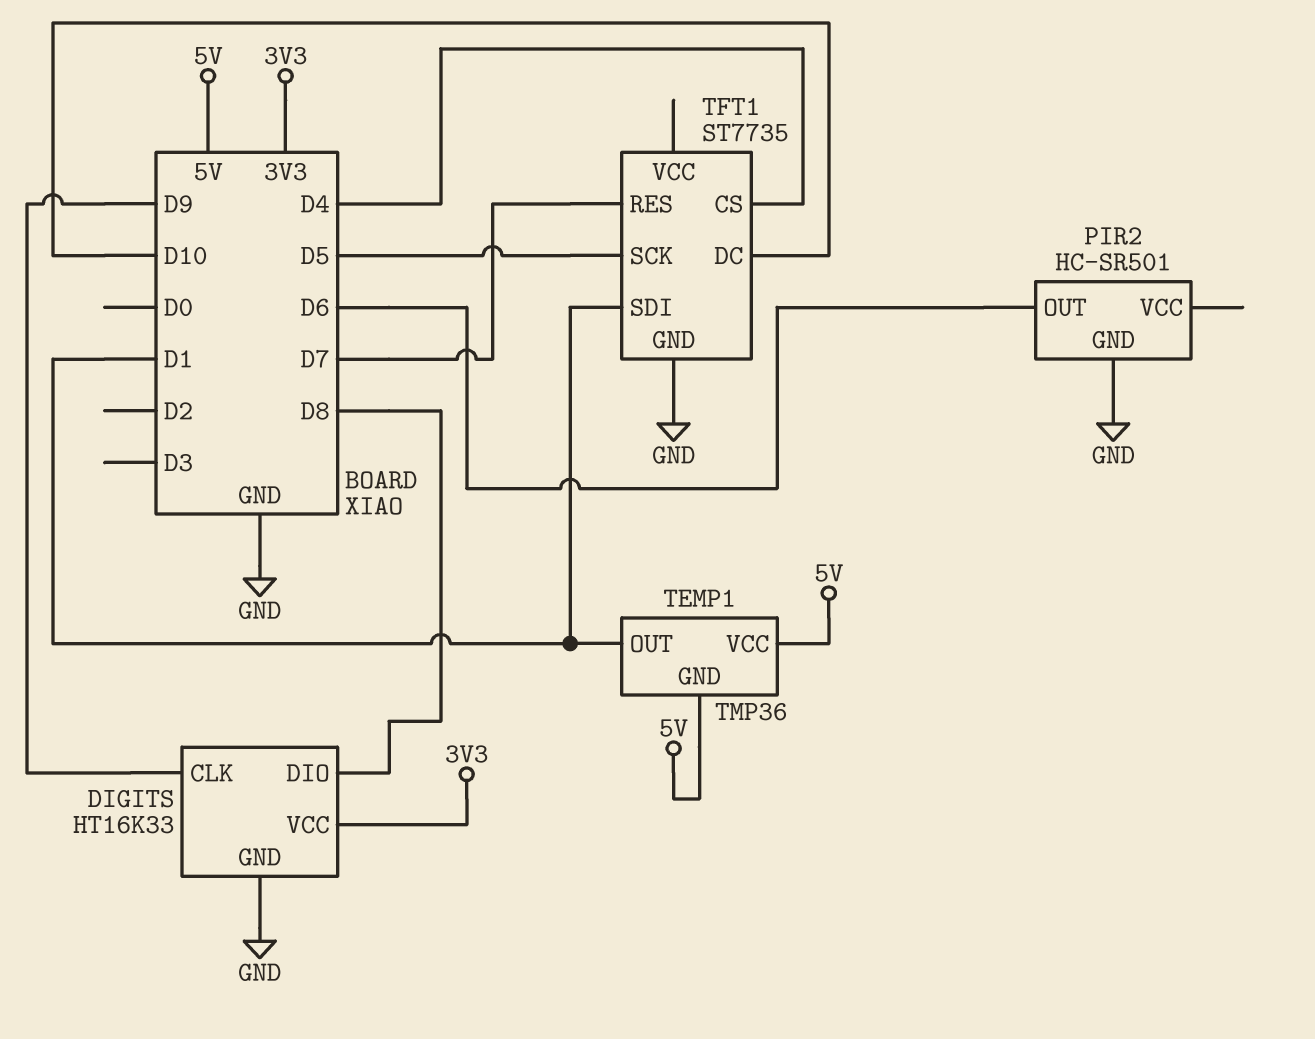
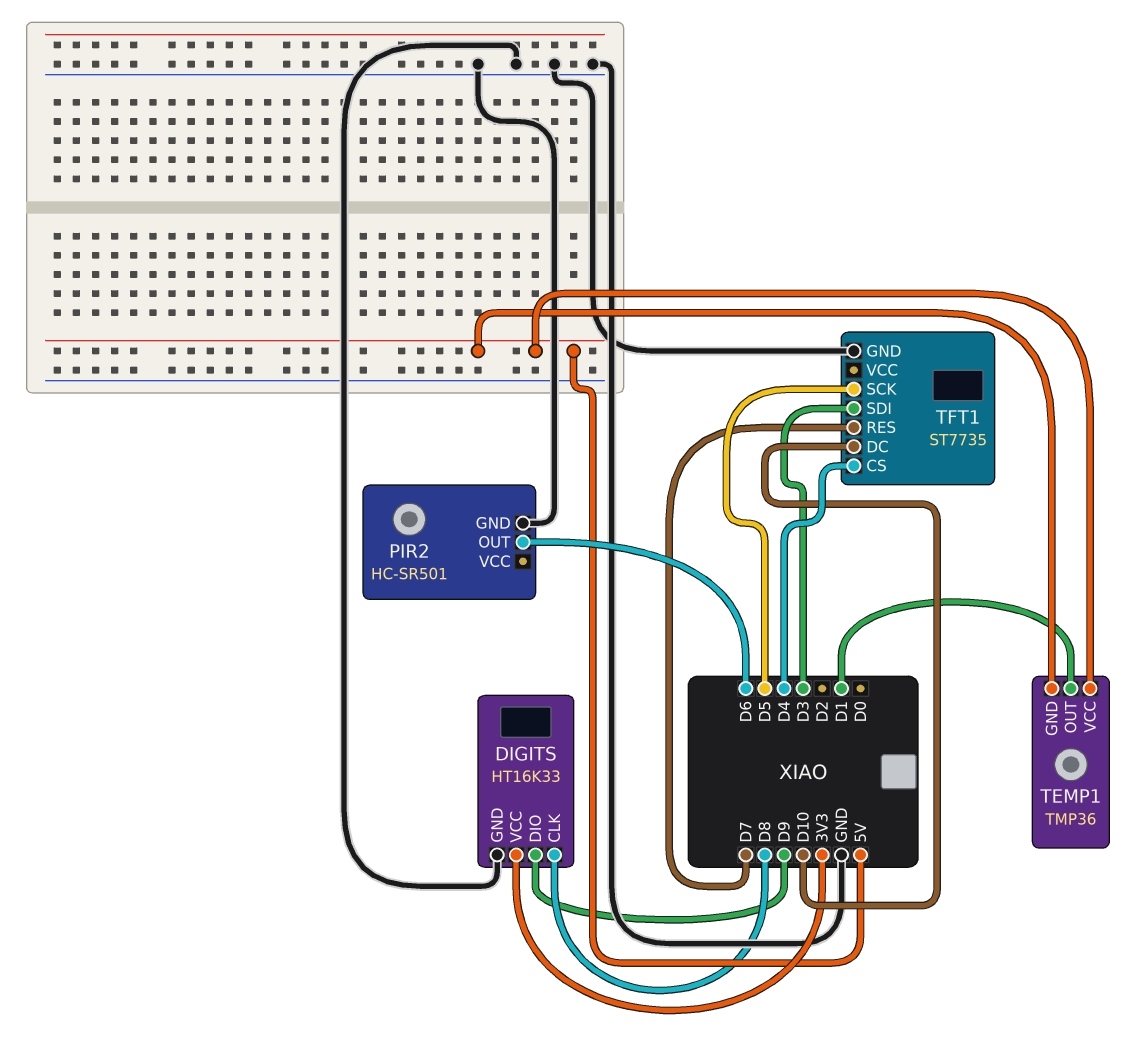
DIGITS pin CLK: D9 -> D8
DIGITS pin DIO: D8 -> D9
TFT1 pin SDI: D1 -> D3

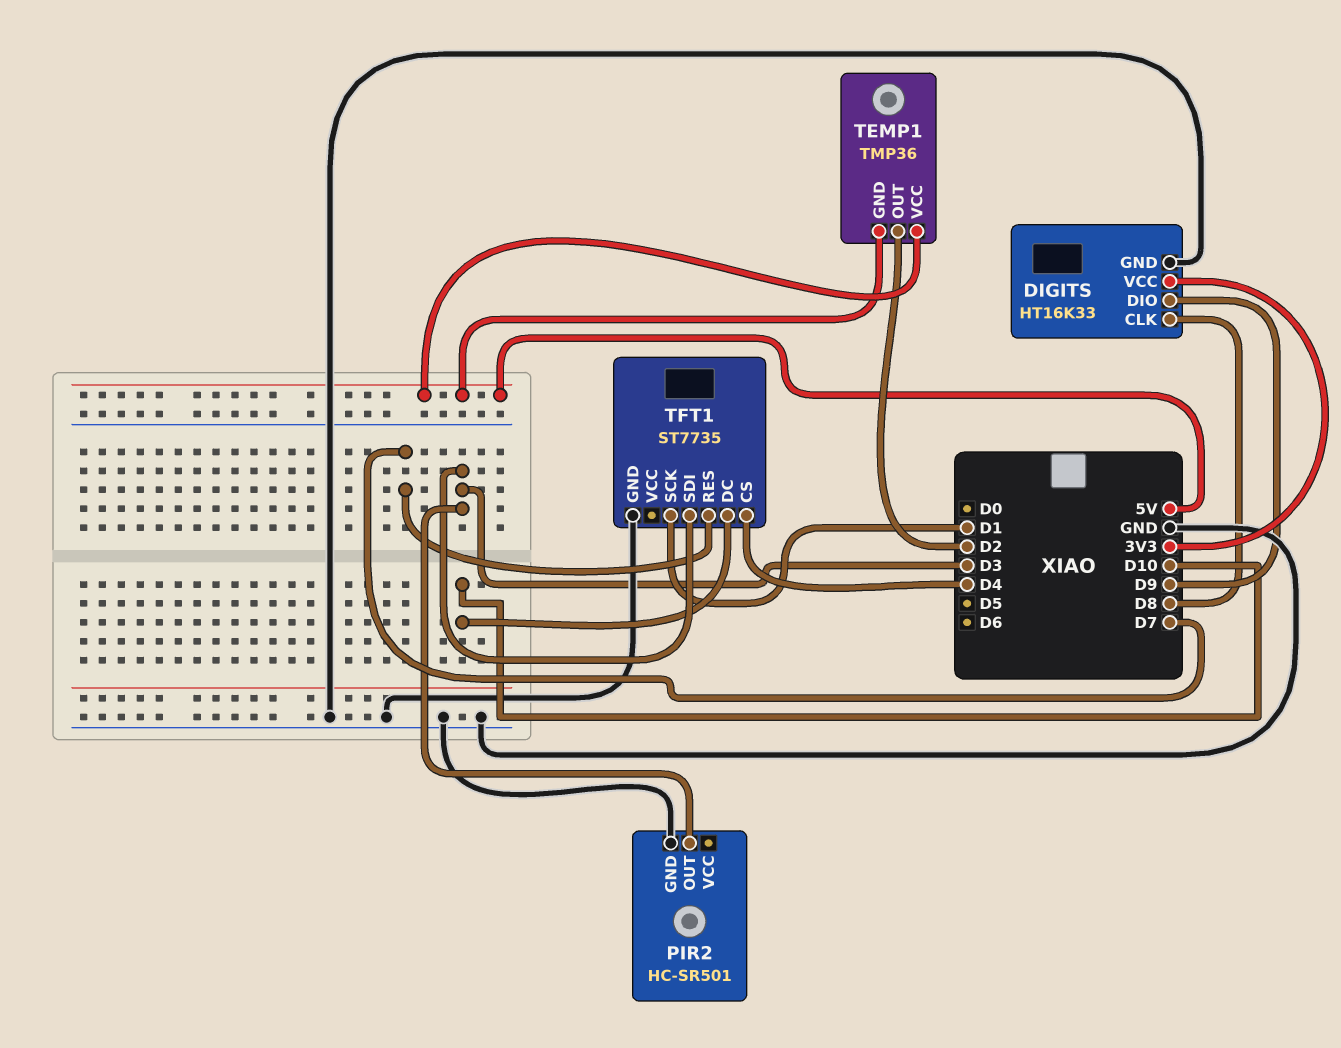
PIR2 pin OUT: D6 -> D3
TEMP1 pin OUT: D1 -> D2
TFT1 pin SCK: D5 -> D1

